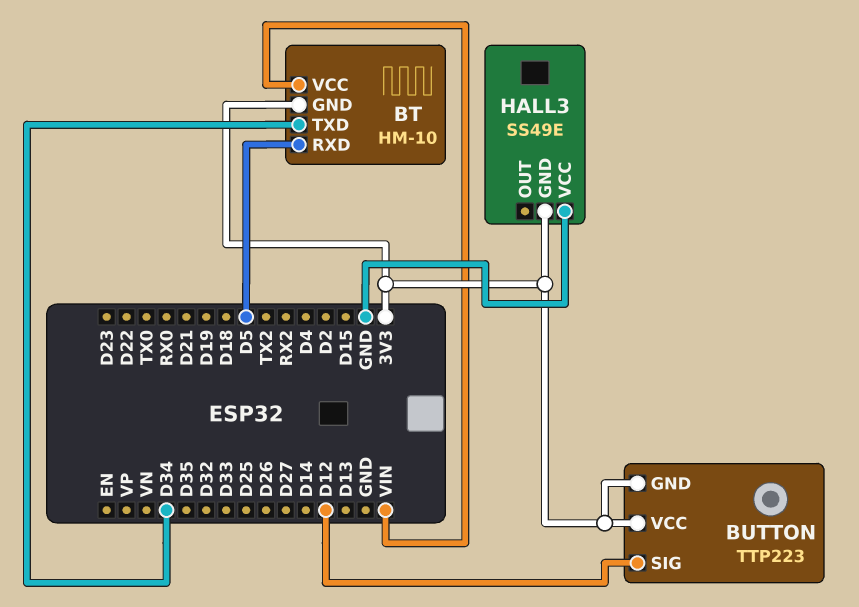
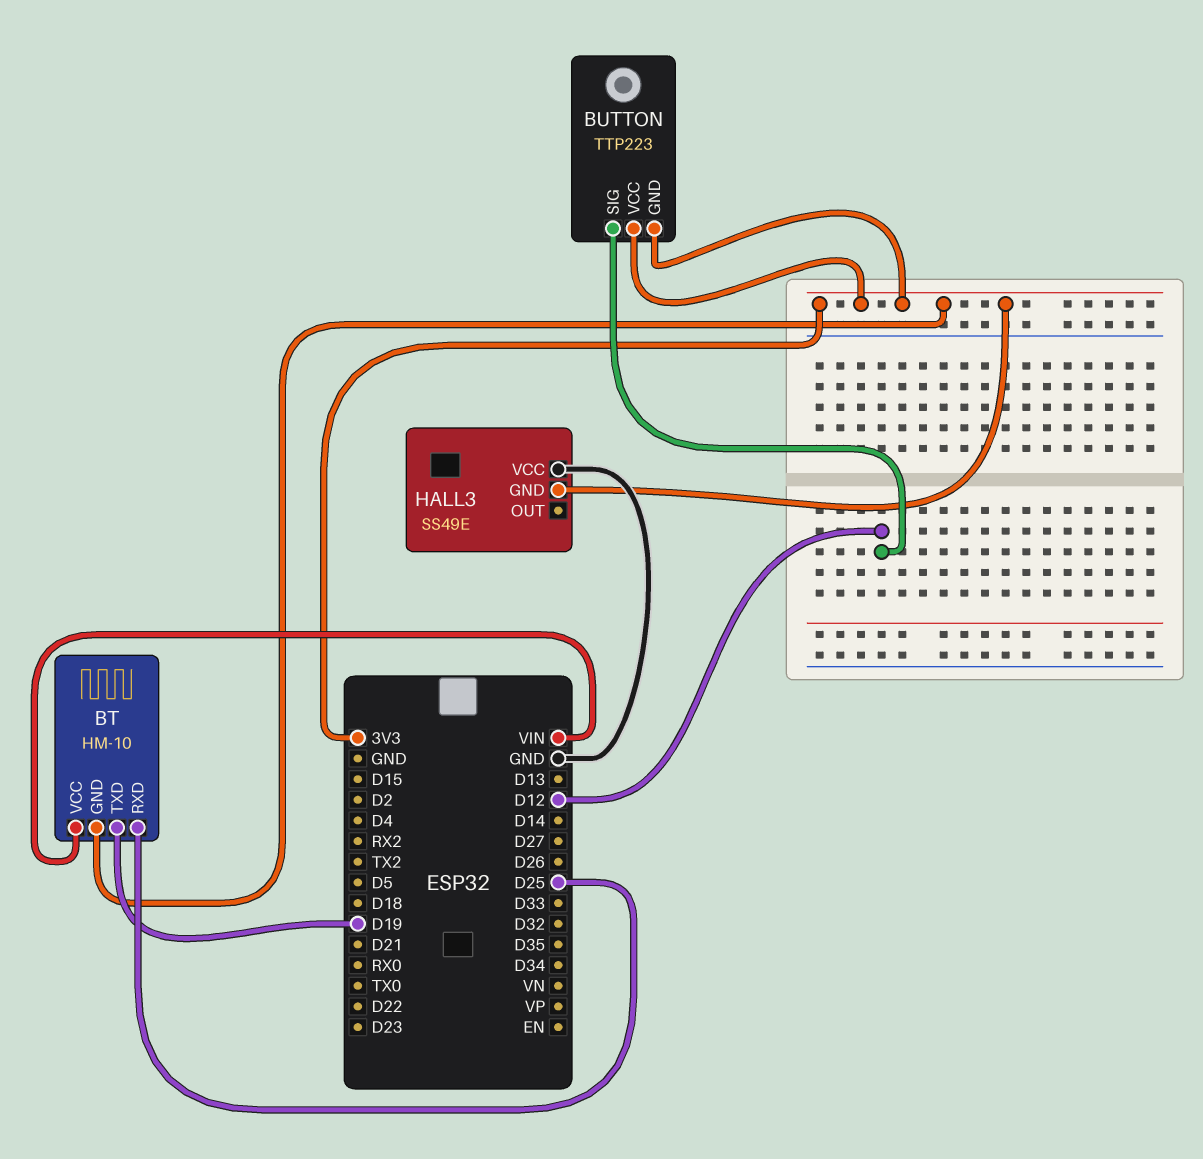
BT pin RXD: D5 -> D25
BT pin TXD: D34 -> D19

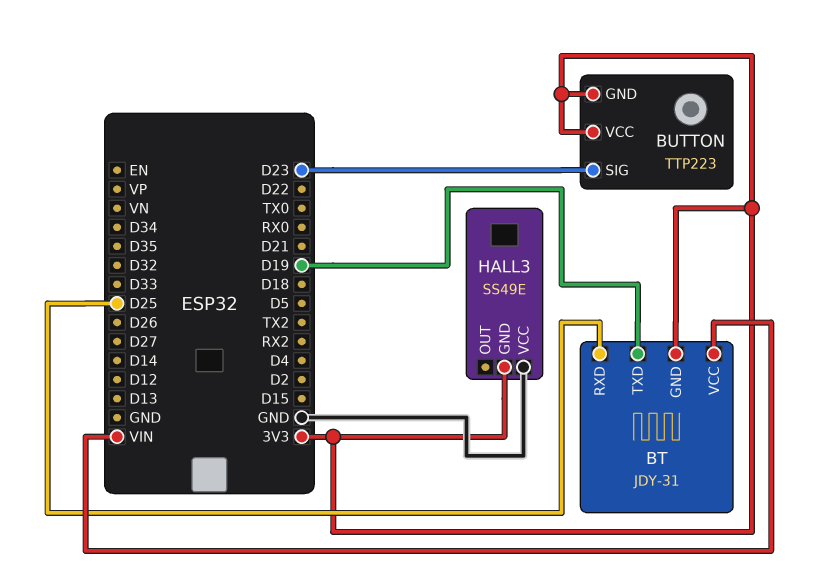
BT: HM-10 -> JDY-31
BUTTON pin SIG: D12 -> D23

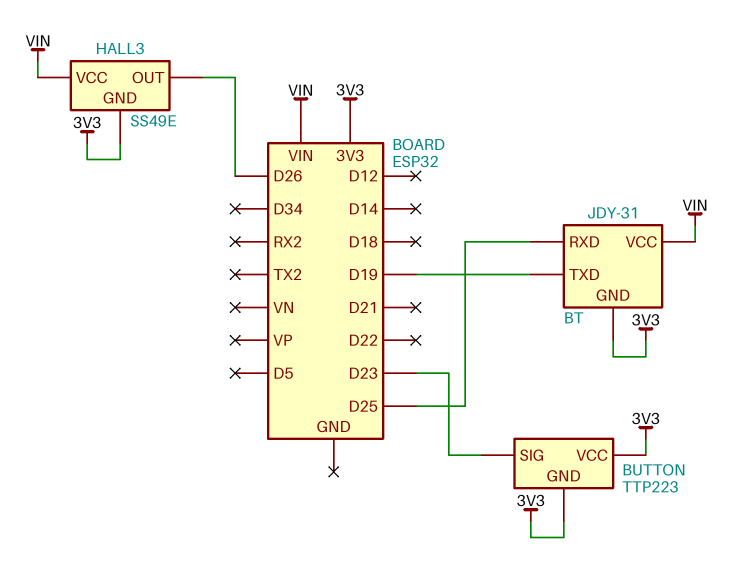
HALL3 pin OUT: none -> D26
HALL3 pin VCC: GND -> VIN

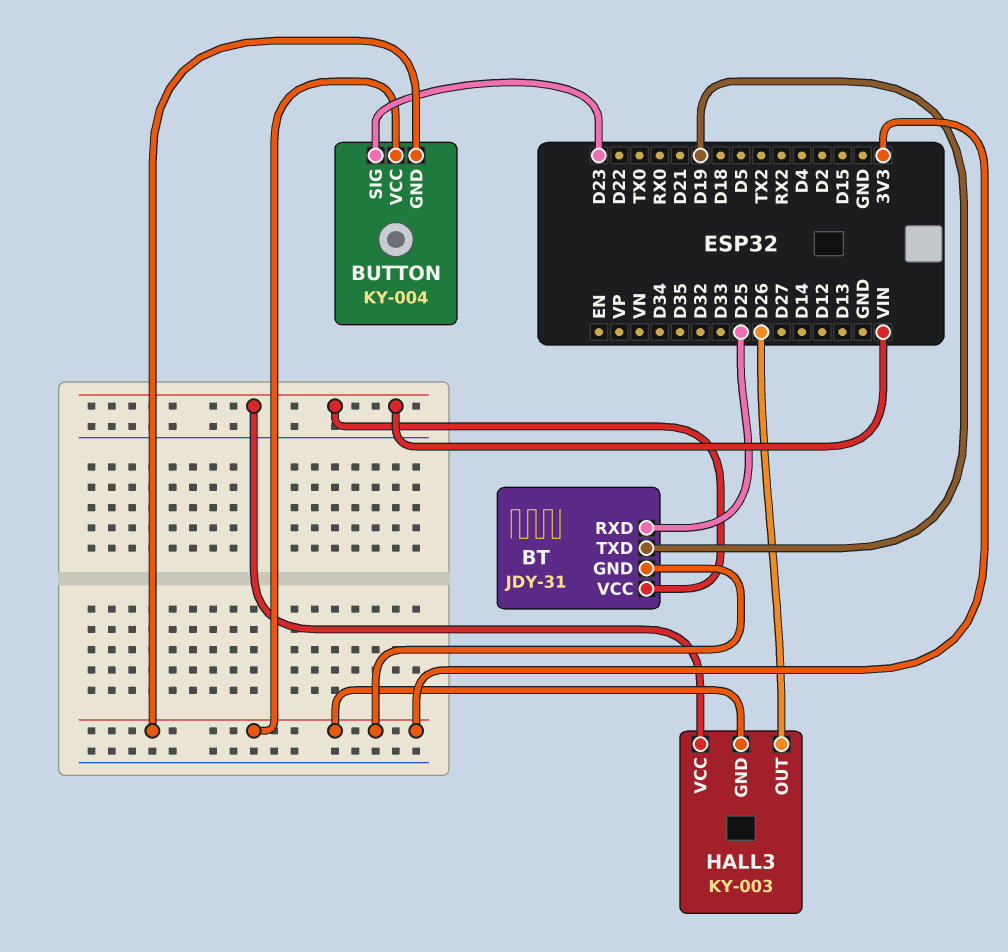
BUTTON: TTP223 -> KY-004
HALL3: SS49E -> KY-003

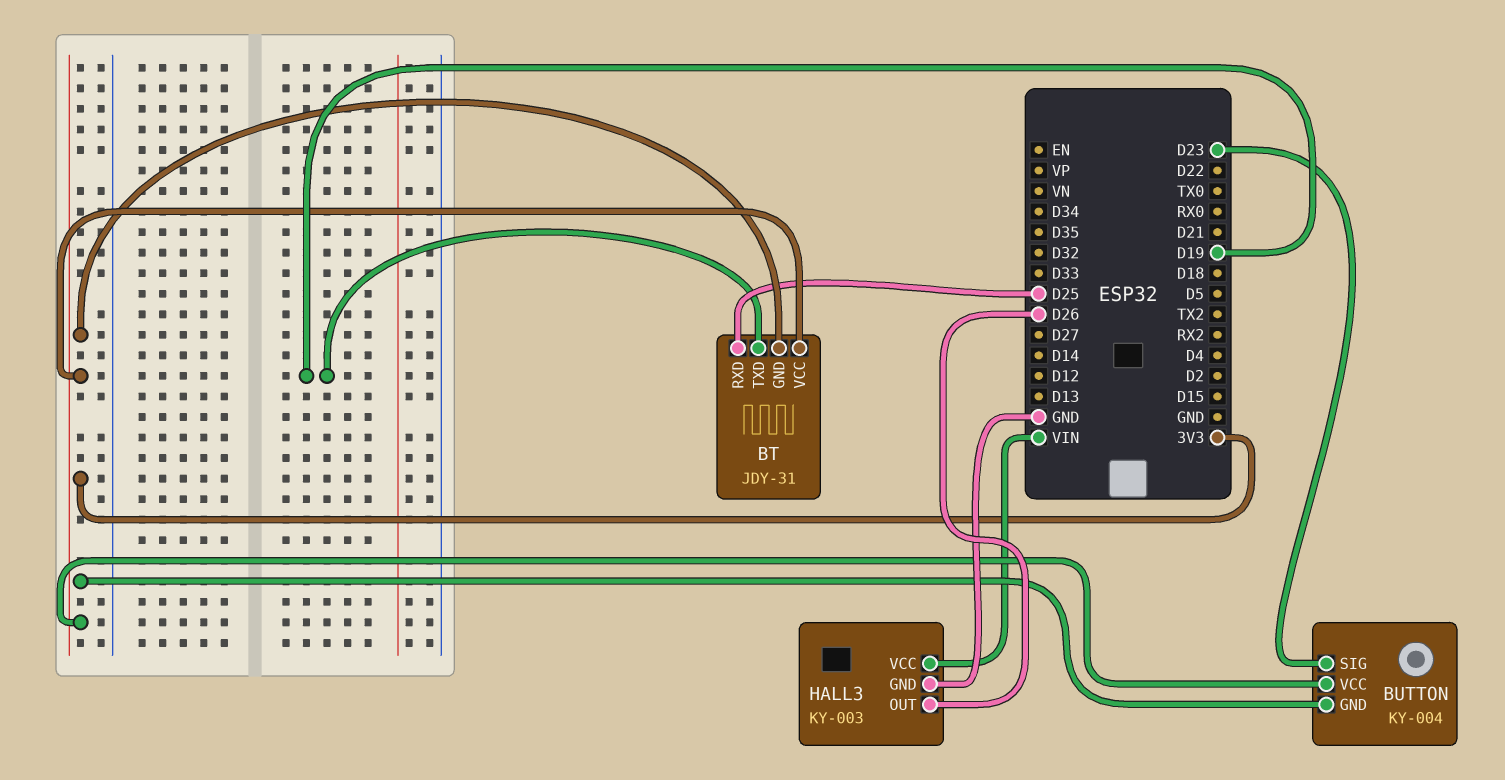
BT pin VCC: VIN -> 3V3
HALL3 pin GND: 3V3 -> GND

